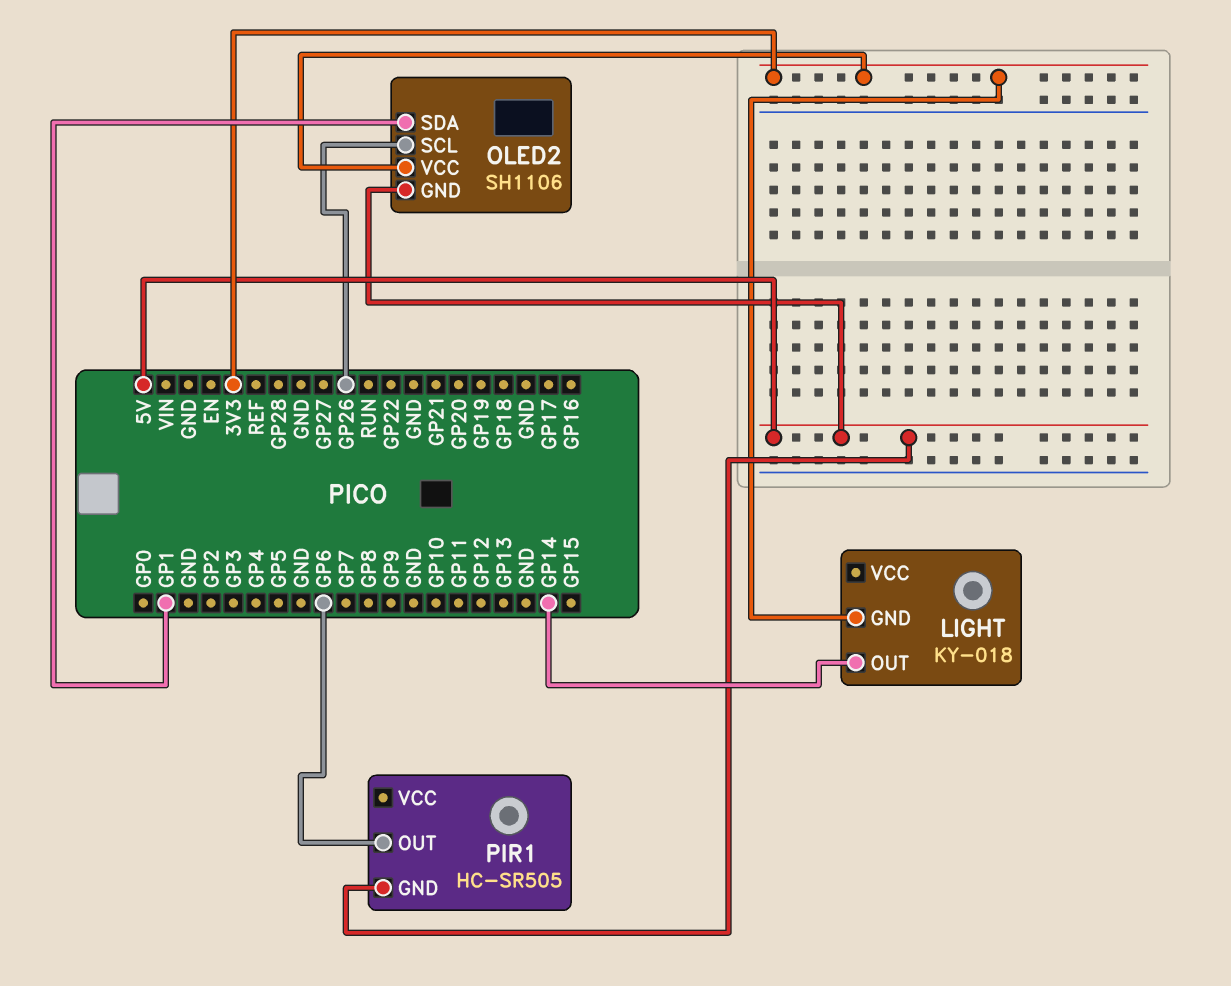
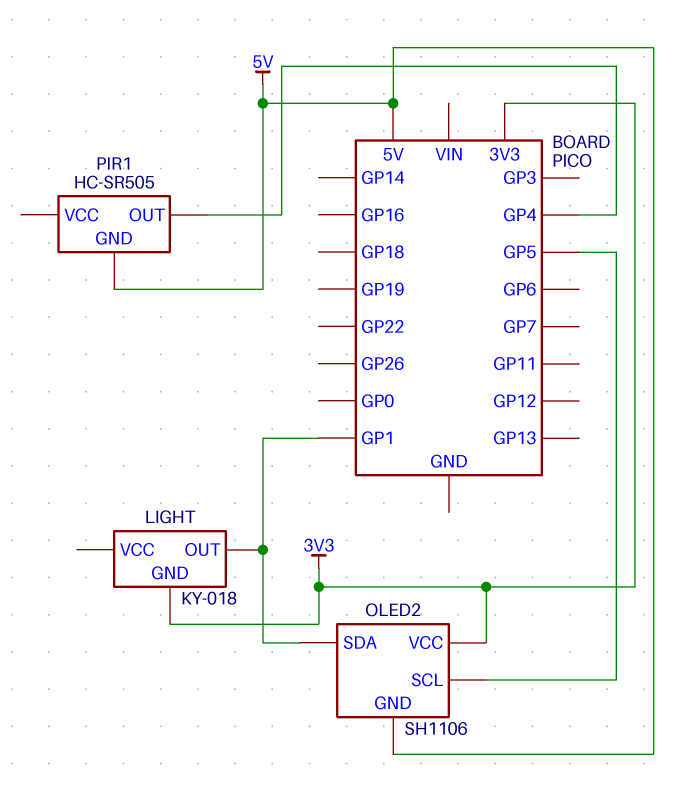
LIGHT pin OUT: GP14 -> GP1
OLED2 pin SCL: GP26 -> GP5
PIR1 pin OUT: GP6 -> GP4

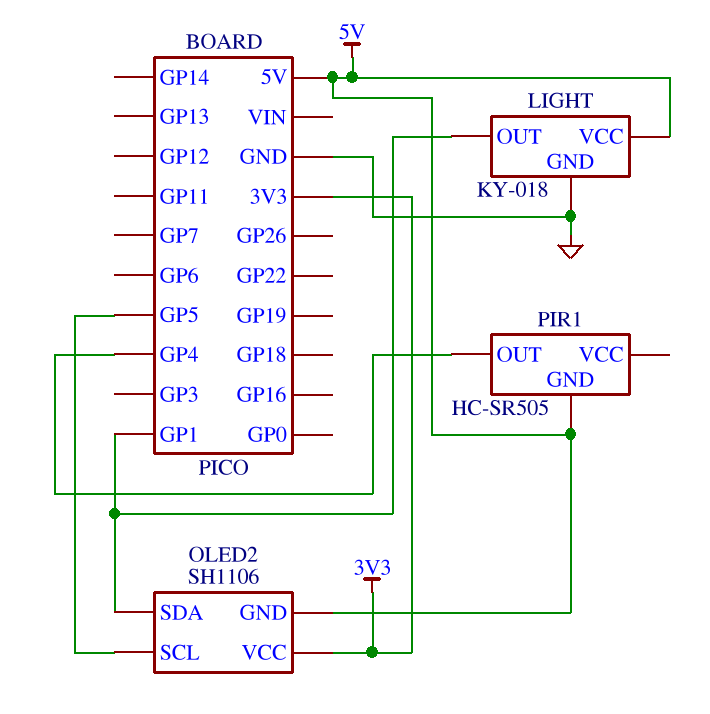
LIGHT pin GND: 3V3 -> GND
LIGHT pin VCC: none -> 5V

